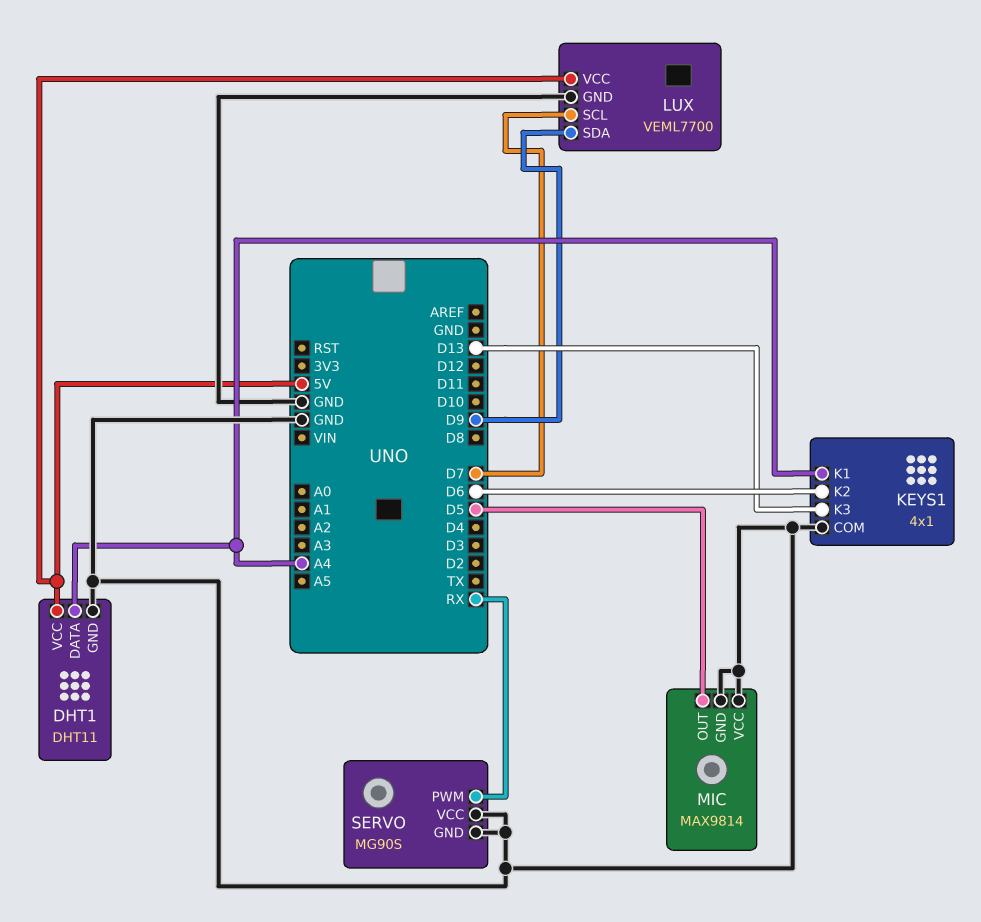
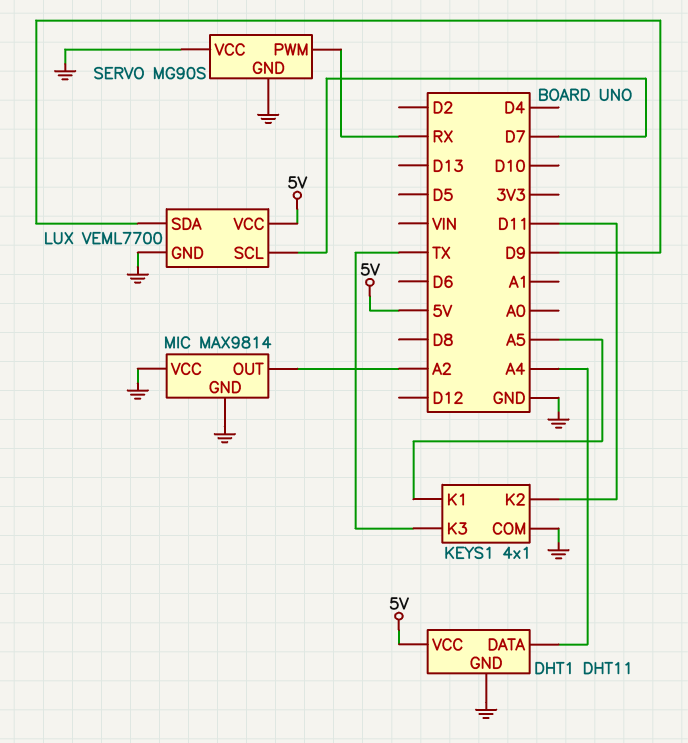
KEYS1 pin K1: A4 -> A5
KEYS1 pin K2: D6 -> D11
KEYS1 pin K3: D13 -> TX
MIC pin OUT: D5 -> A2

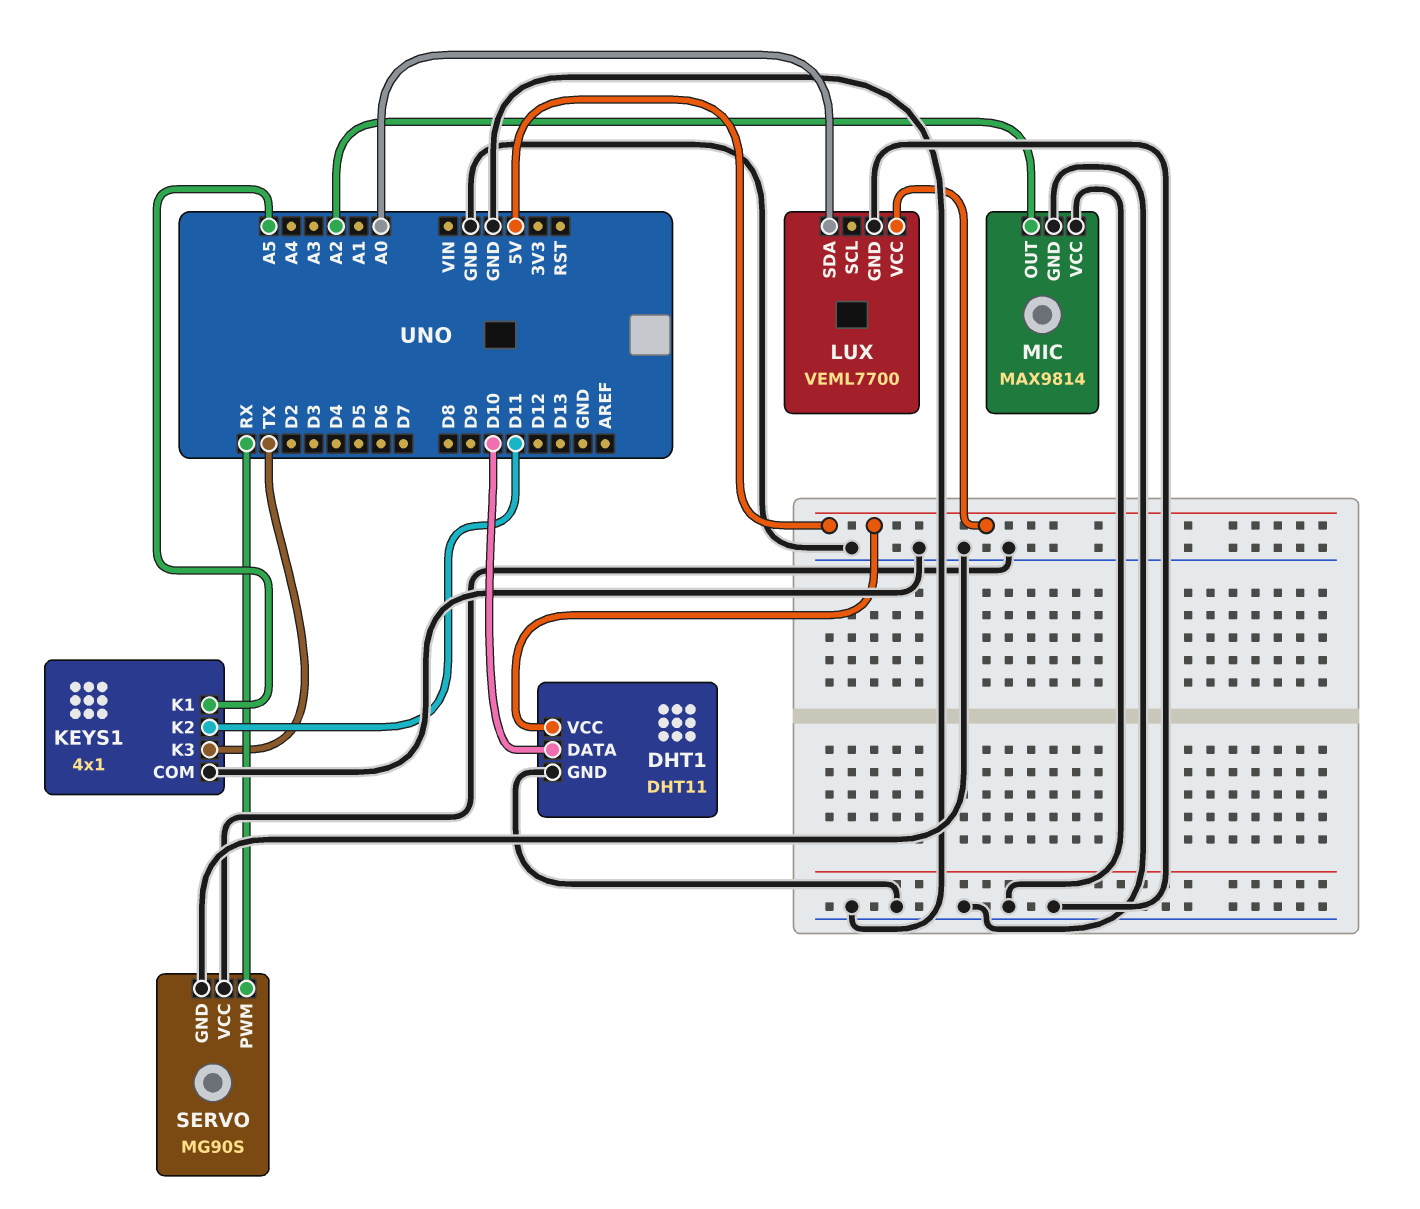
DHT1 pin DATA: A4 -> D10
LUX pin SCL: D7 -> none
LUX pin SDA: D9 -> A0

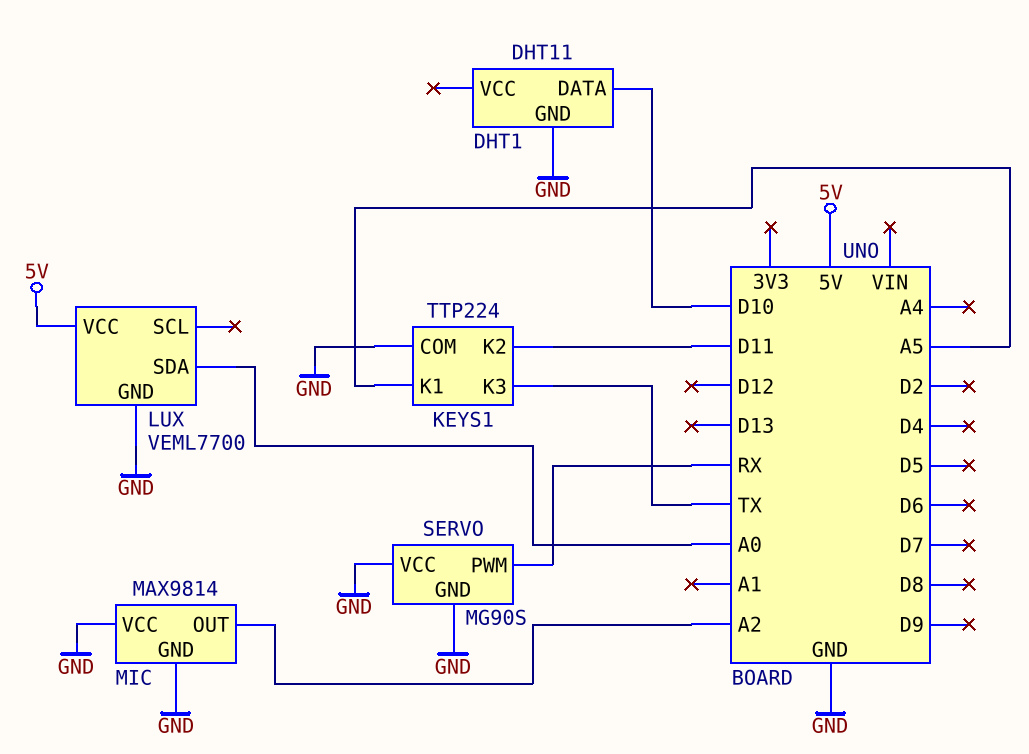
DHT1 pin VCC: 5V -> none
KEYS1: 4x1 -> TTP224

